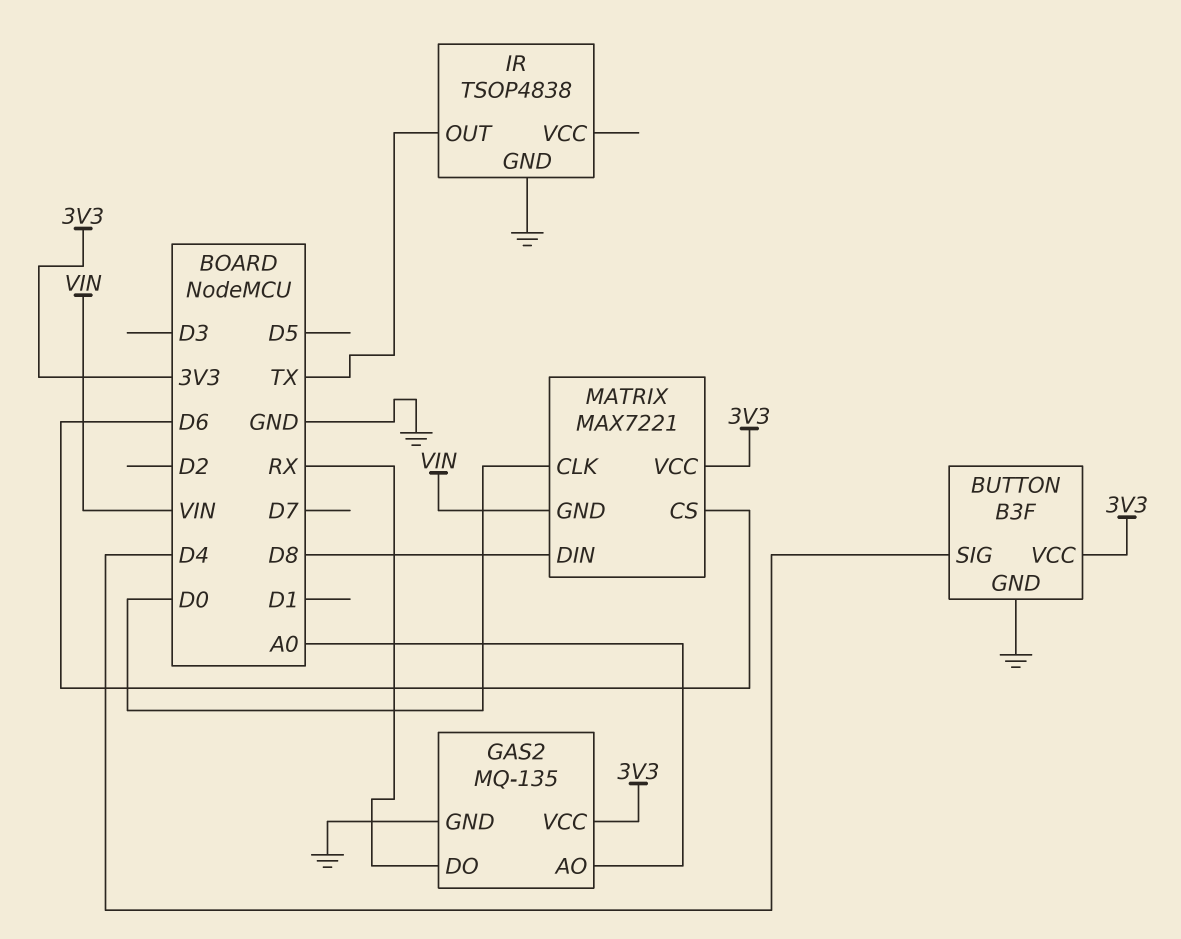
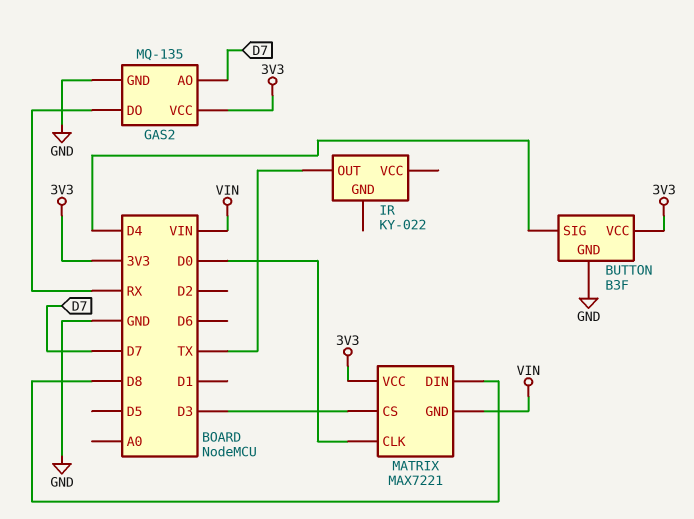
GAS2 pin AO: A0 -> D7
IR: TSOP4838 -> KY-022
IR pin GND: GND -> none
MATRIX pin CS: D6 -> D3

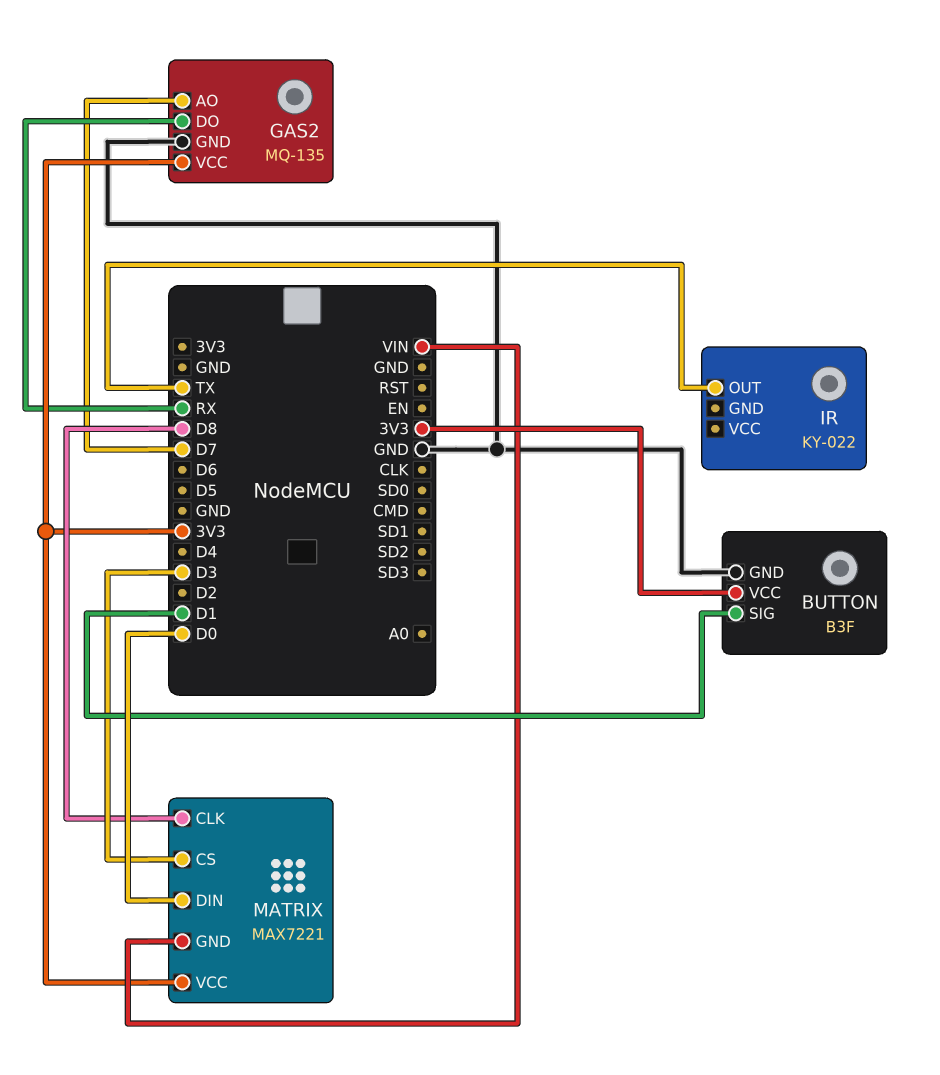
BUTTON pin SIG: D4 -> D1
MATRIX pin CLK: D0 -> D8
MATRIX pin DIN: D8 -> D0

